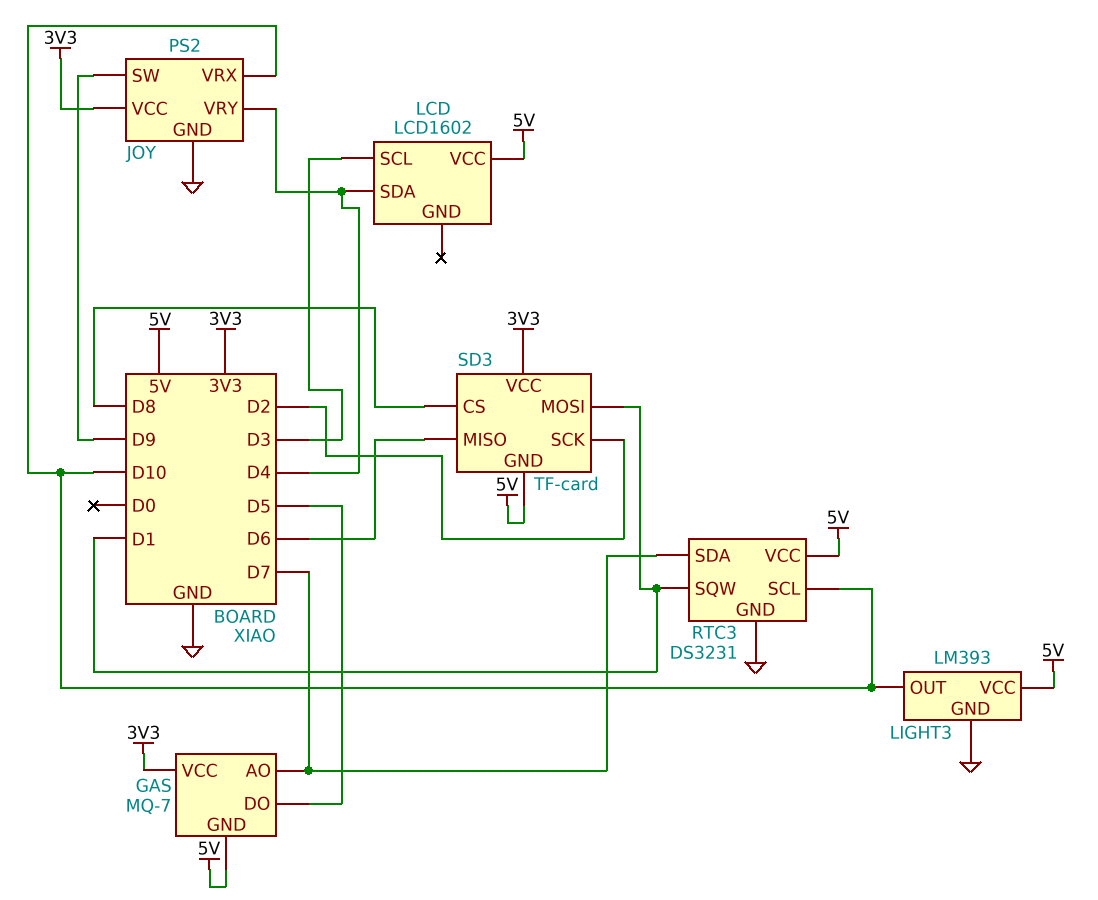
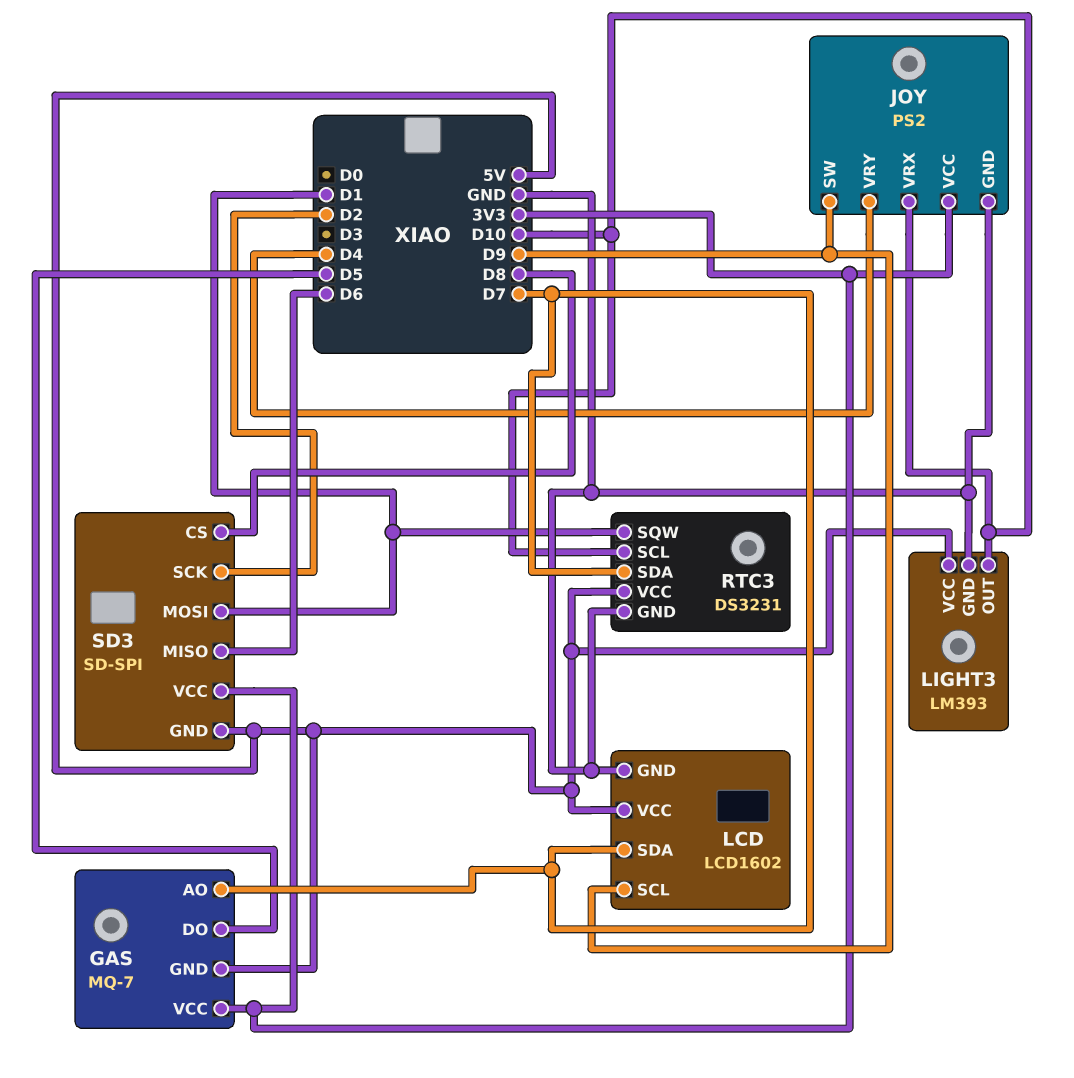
LCD pin GND: none -> GND
LCD pin SCL: D3 -> D9
LCD pin SDA: D4 -> D7
SD3: TF-card -> SD-SPI

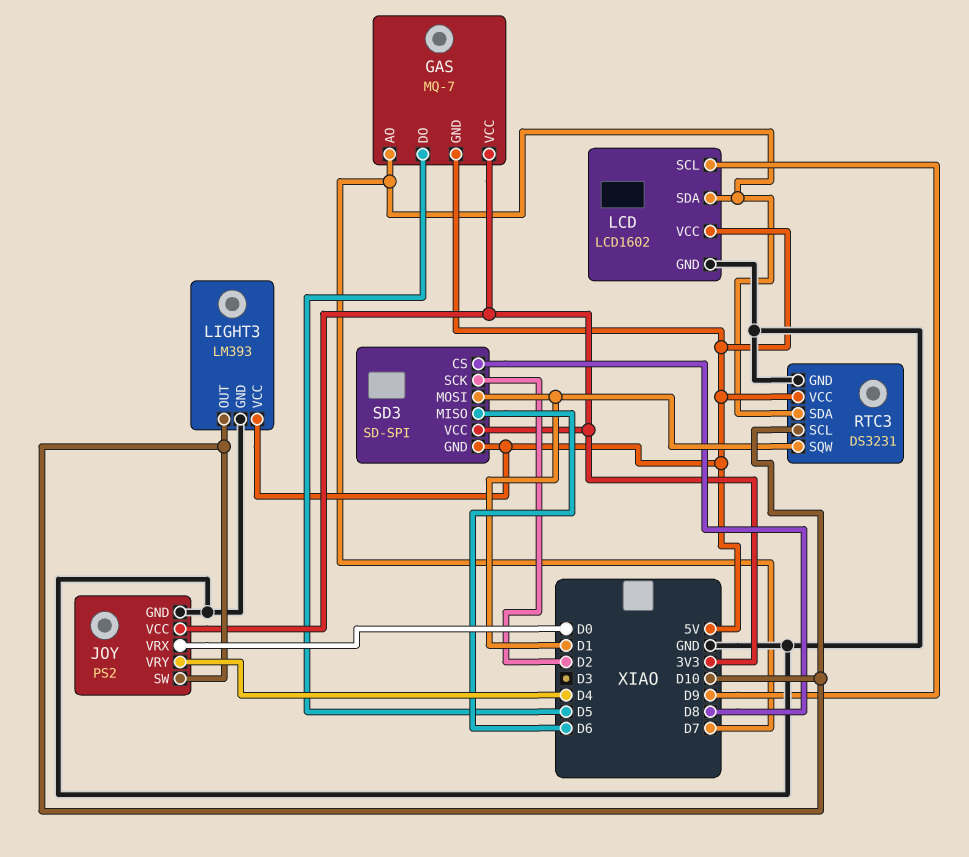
JOY pin SW: D9 -> D10
JOY pin VRX: D10 -> D0

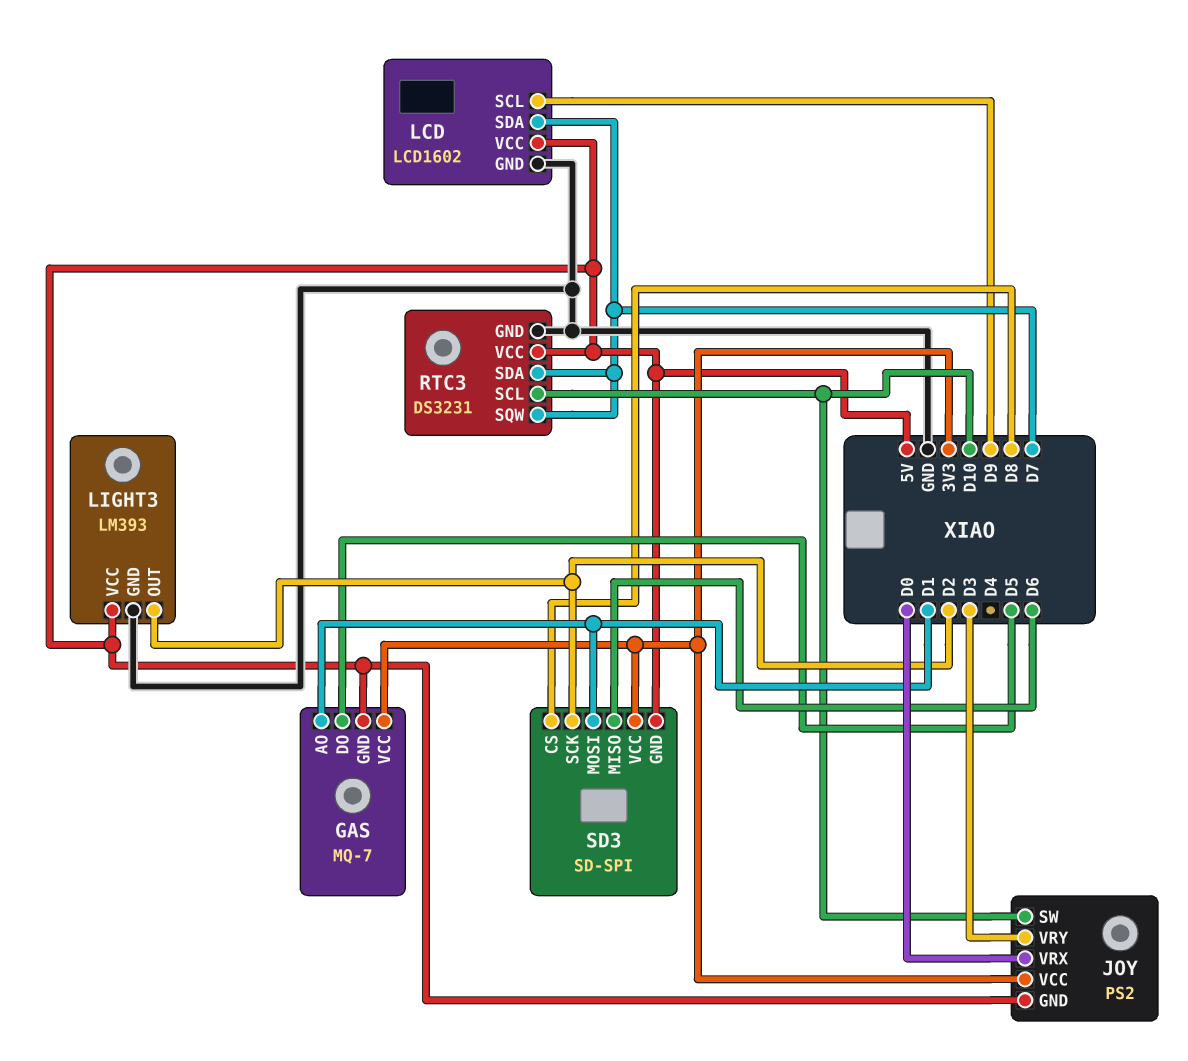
GAS pin AO: D7 -> D1
JOY pin GND: GND -> 5V
JOY pin VRY: D4 -> D3
LIGHT3 pin OUT: D10 -> D2
RTC3 pin SQW: D1 -> D7

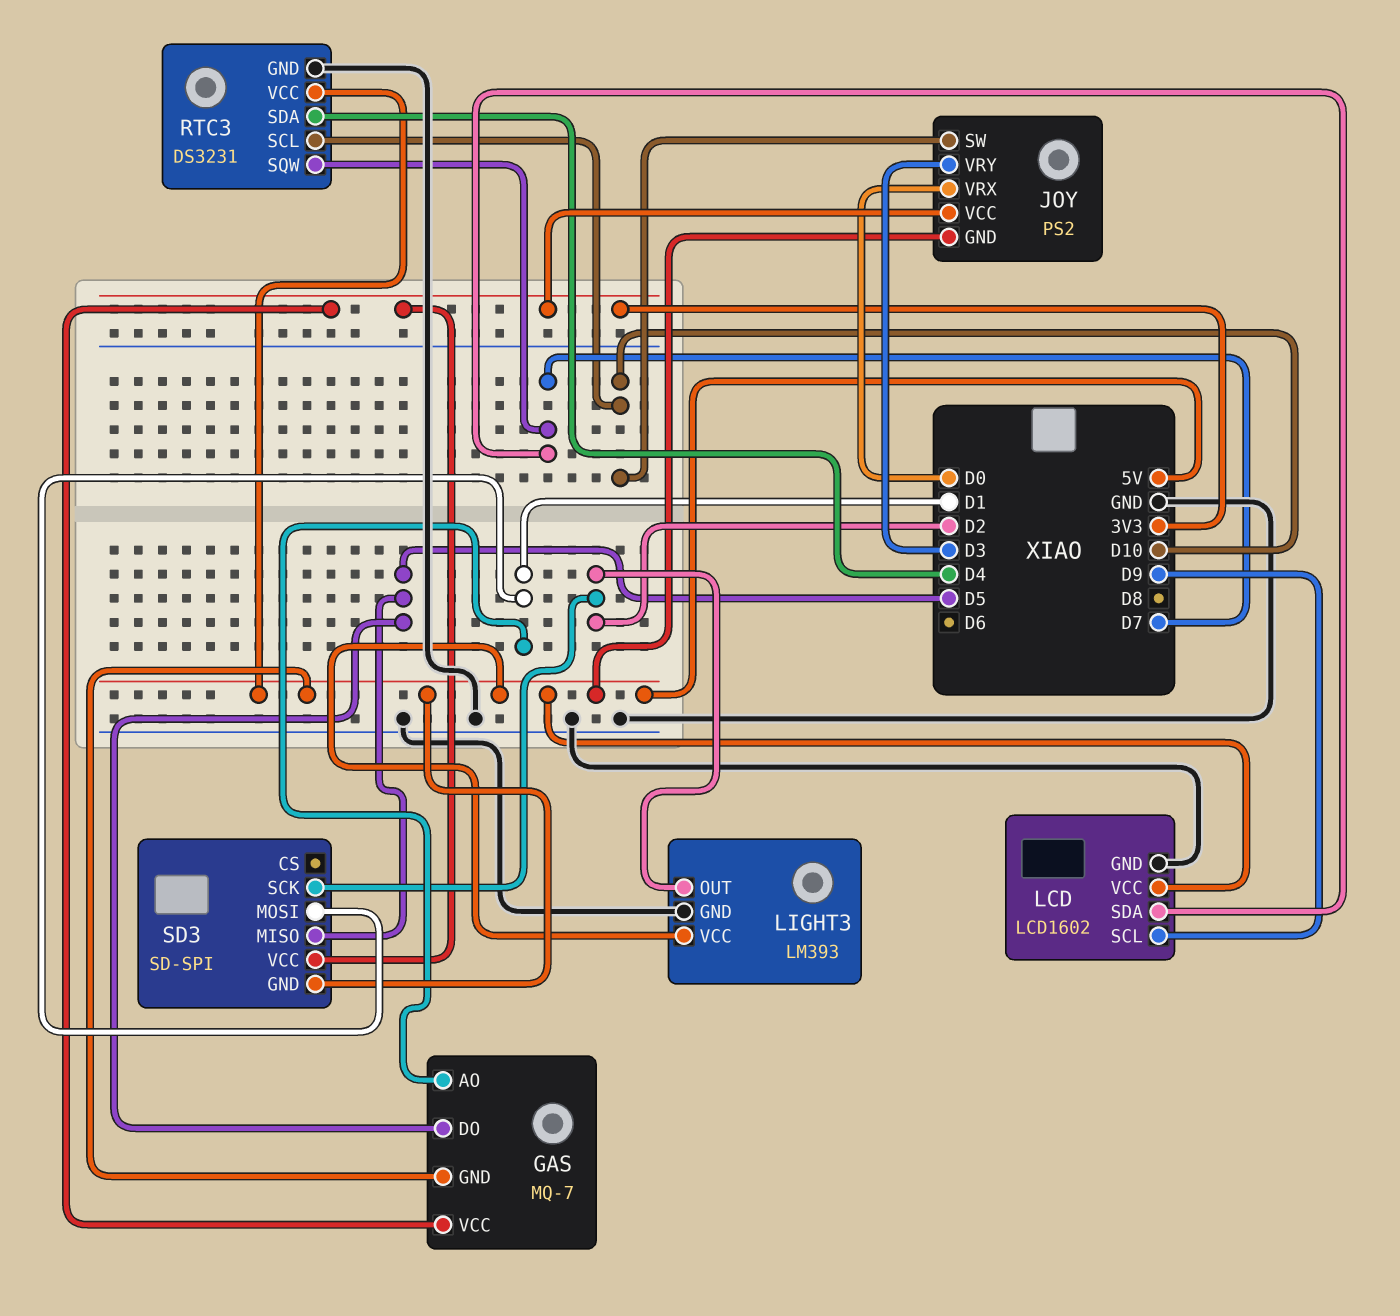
RTC3 pin SDA: D7 -> D4
SD3 pin CS: D8 -> none
SD3 pin MISO: D6 -> D5

